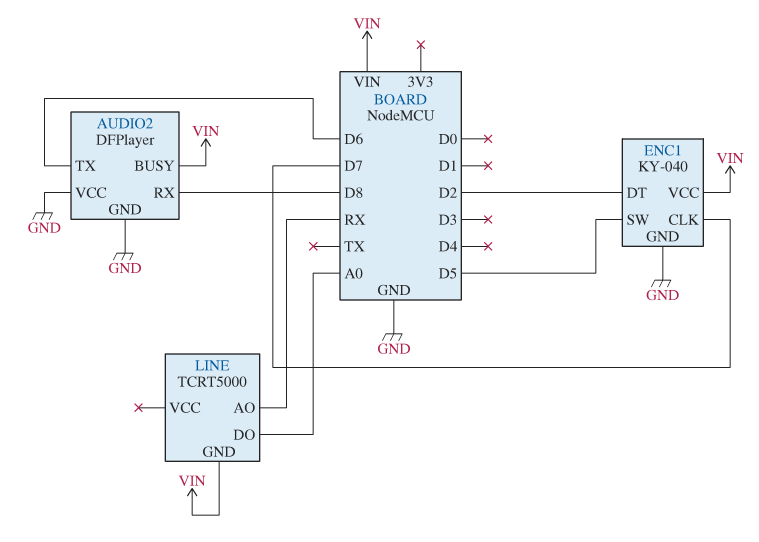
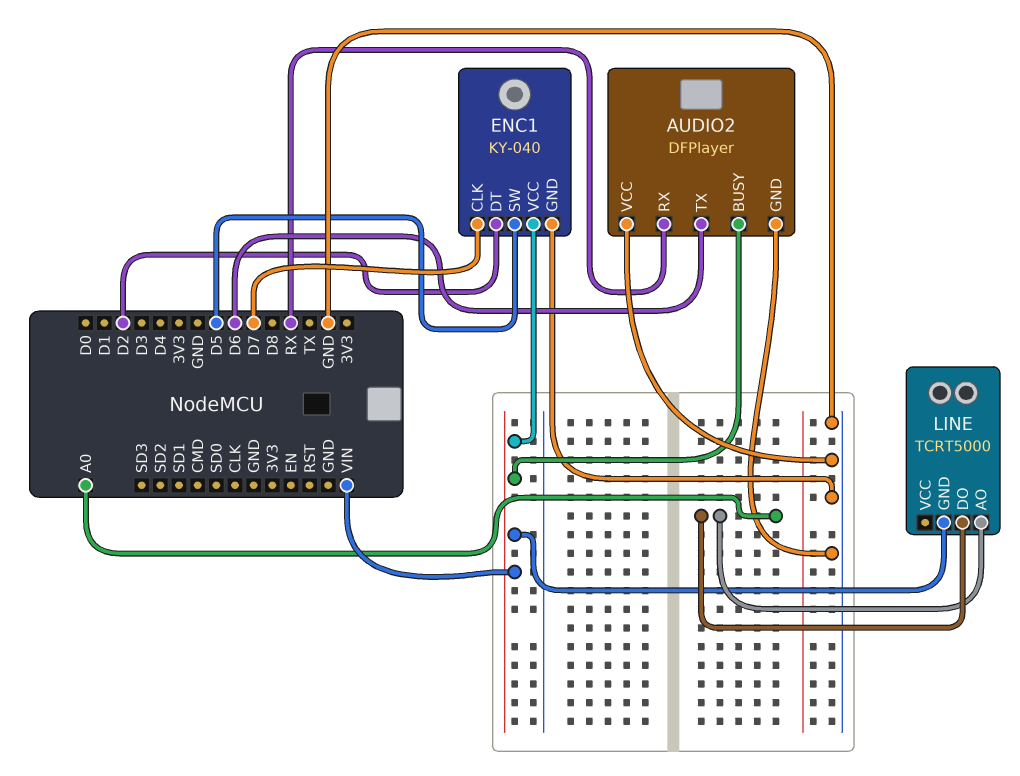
AUDIO2 pin RX: D8 -> RX
LINE pin AO: RX -> A0

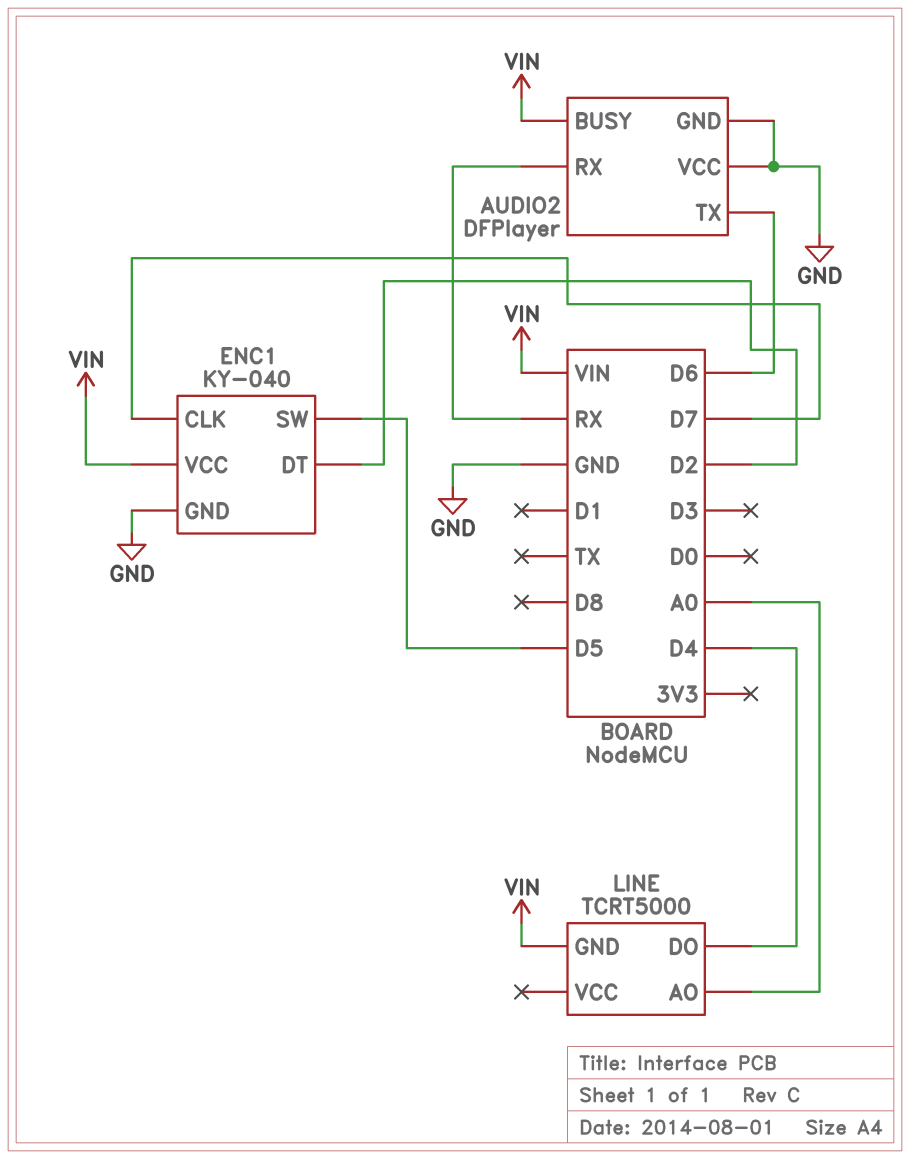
LINE pin DO: A0 -> D4

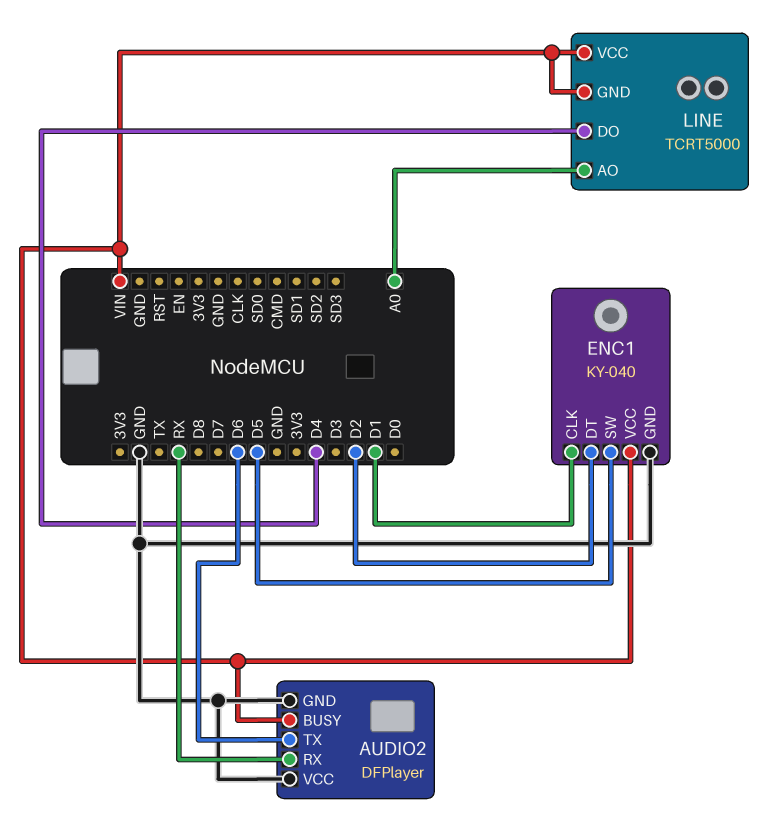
ENC1 pin CLK: D7 -> D1
LINE pin VCC: none -> VIN

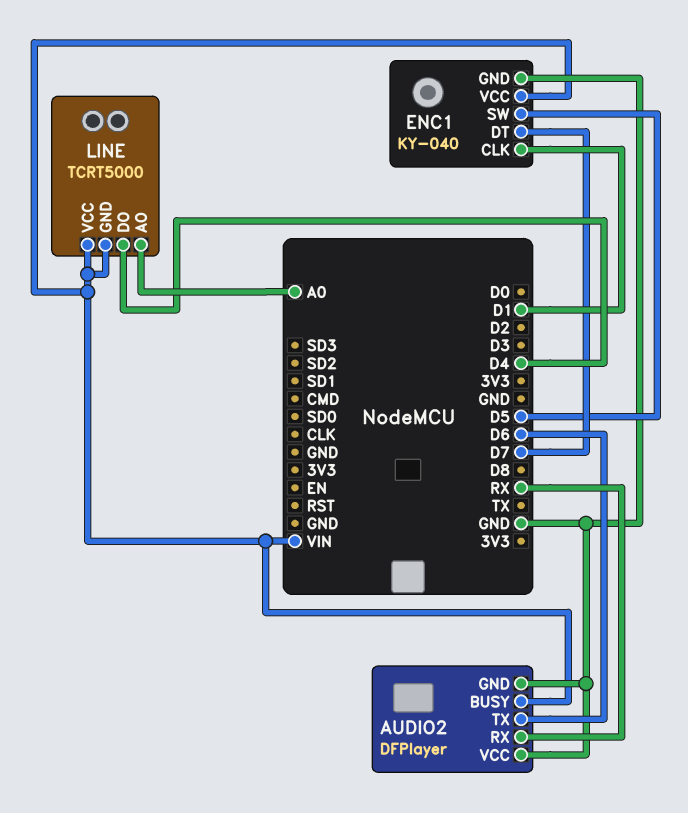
ENC1 pin DT: D2 -> D7

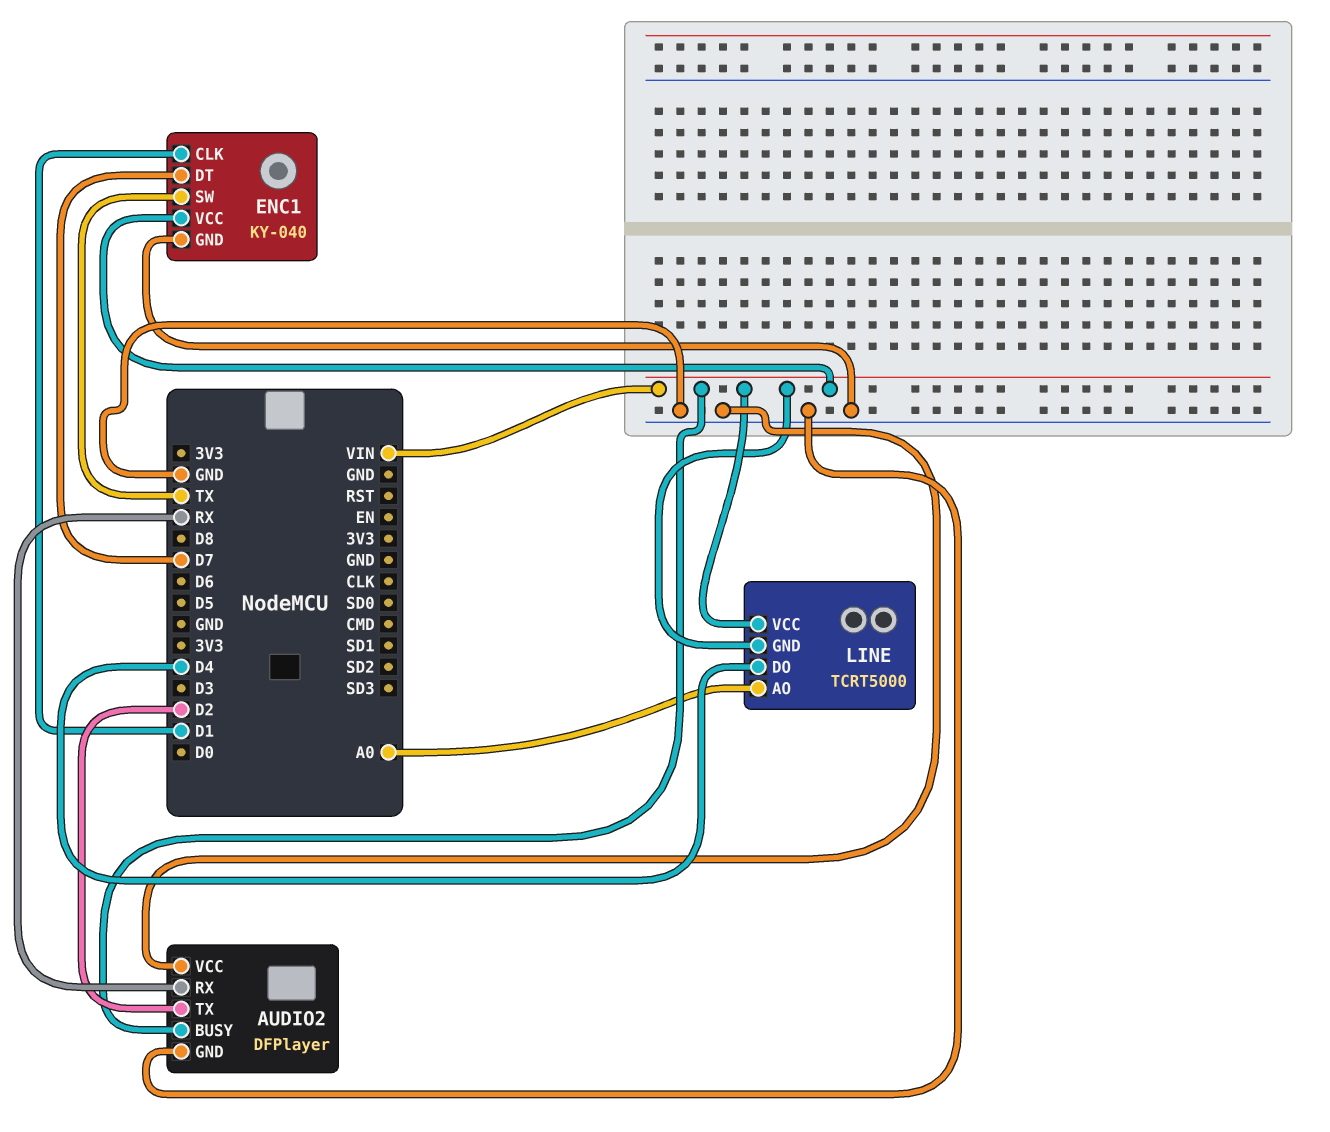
AUDIO2 pin TX: D6 -> D2
ENC1 pin SW: D5 -> TX

